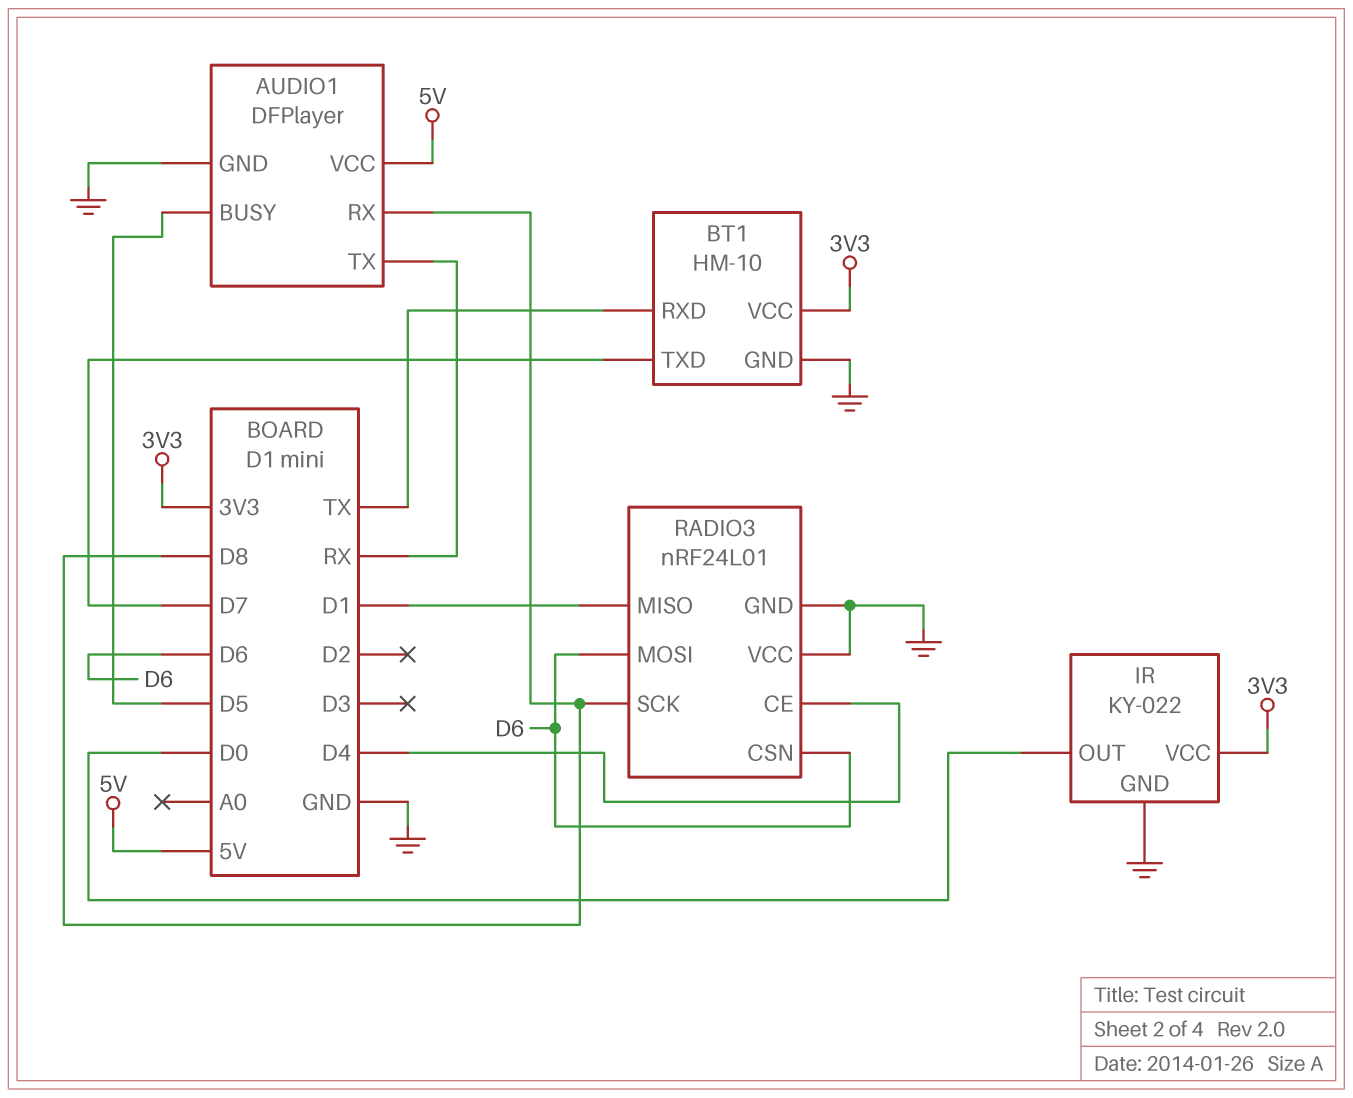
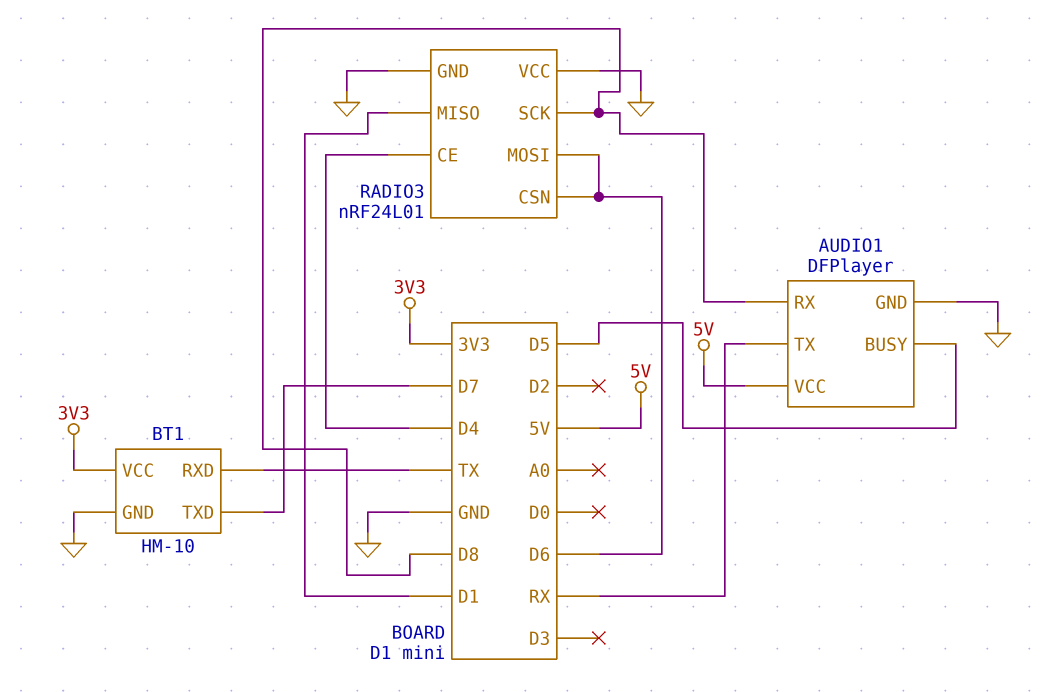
IR: KY-022 -> none
IR pin GND: GND -> none
IR pin OUT: D0 -> none
IR pin VCC: 3V3 -> none

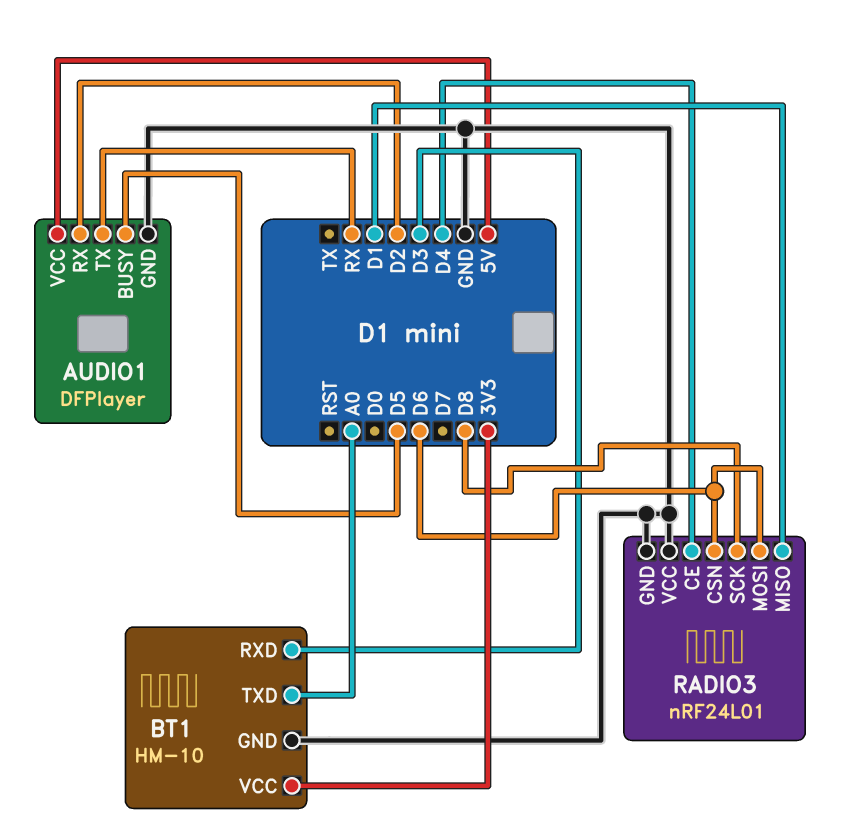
AUDIO1 pin RX: D8 -> D2
BT1 pin RXD: TX -> D3
BT1 pin TXD: D7 -> A0

